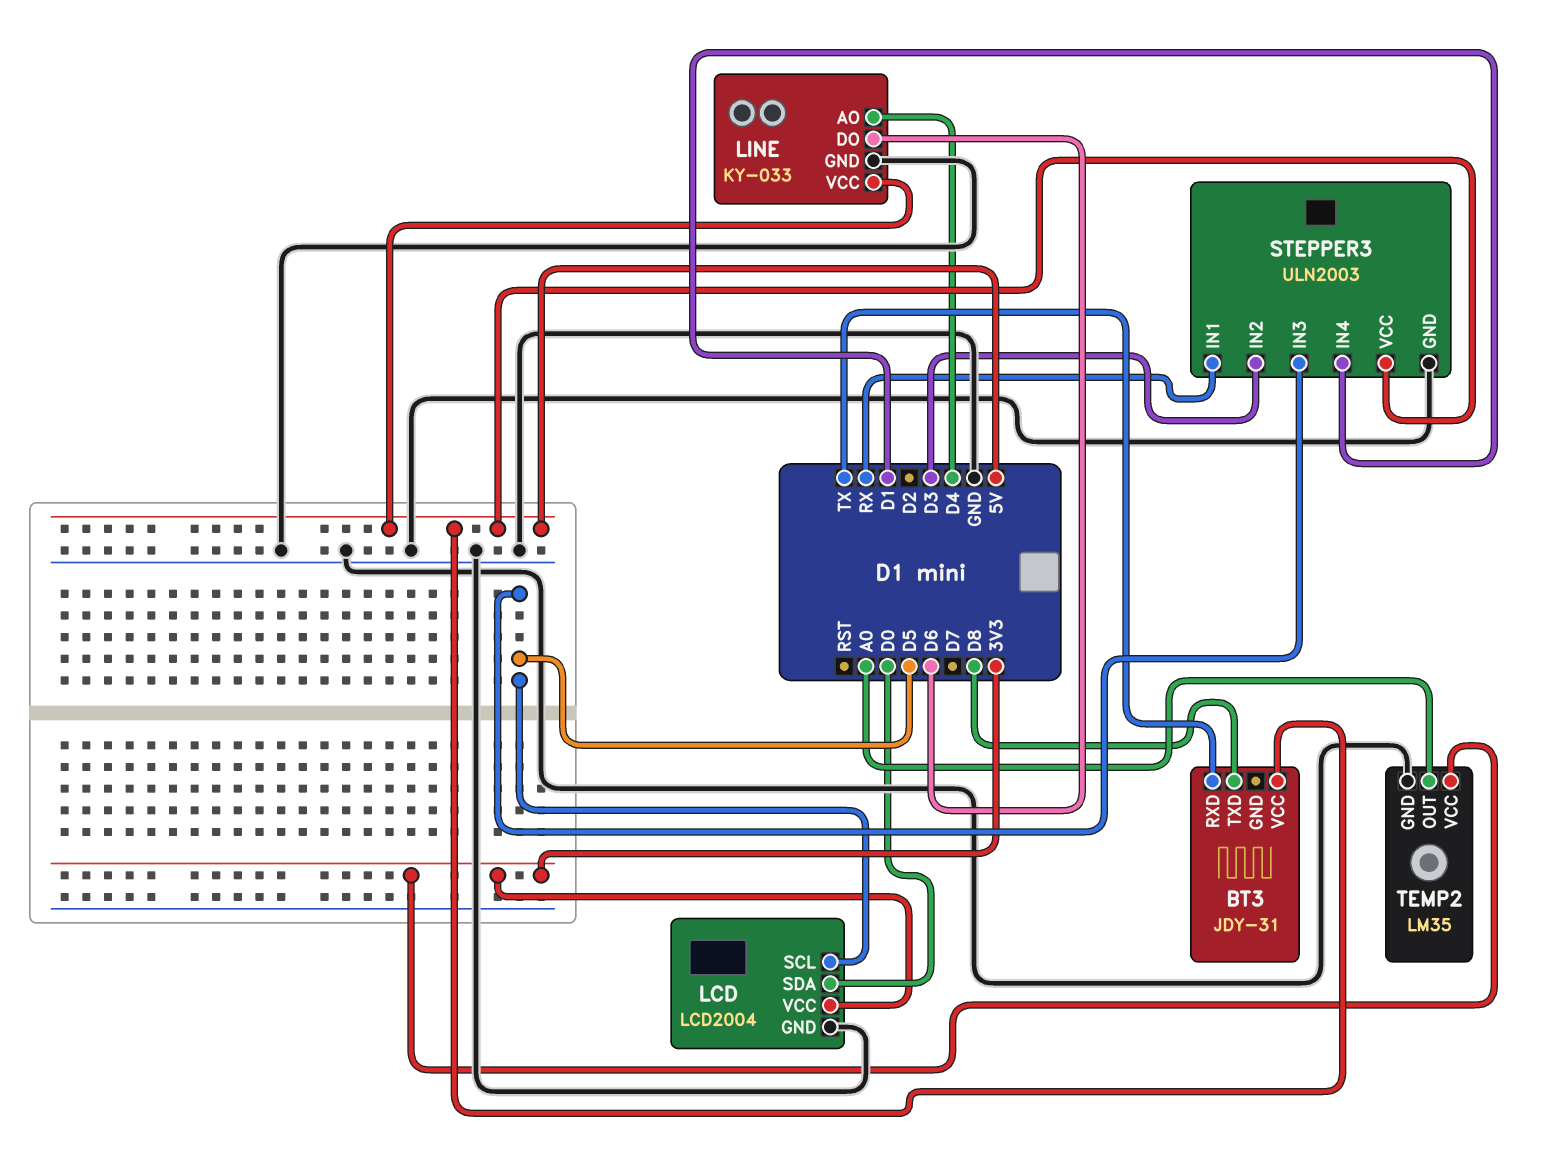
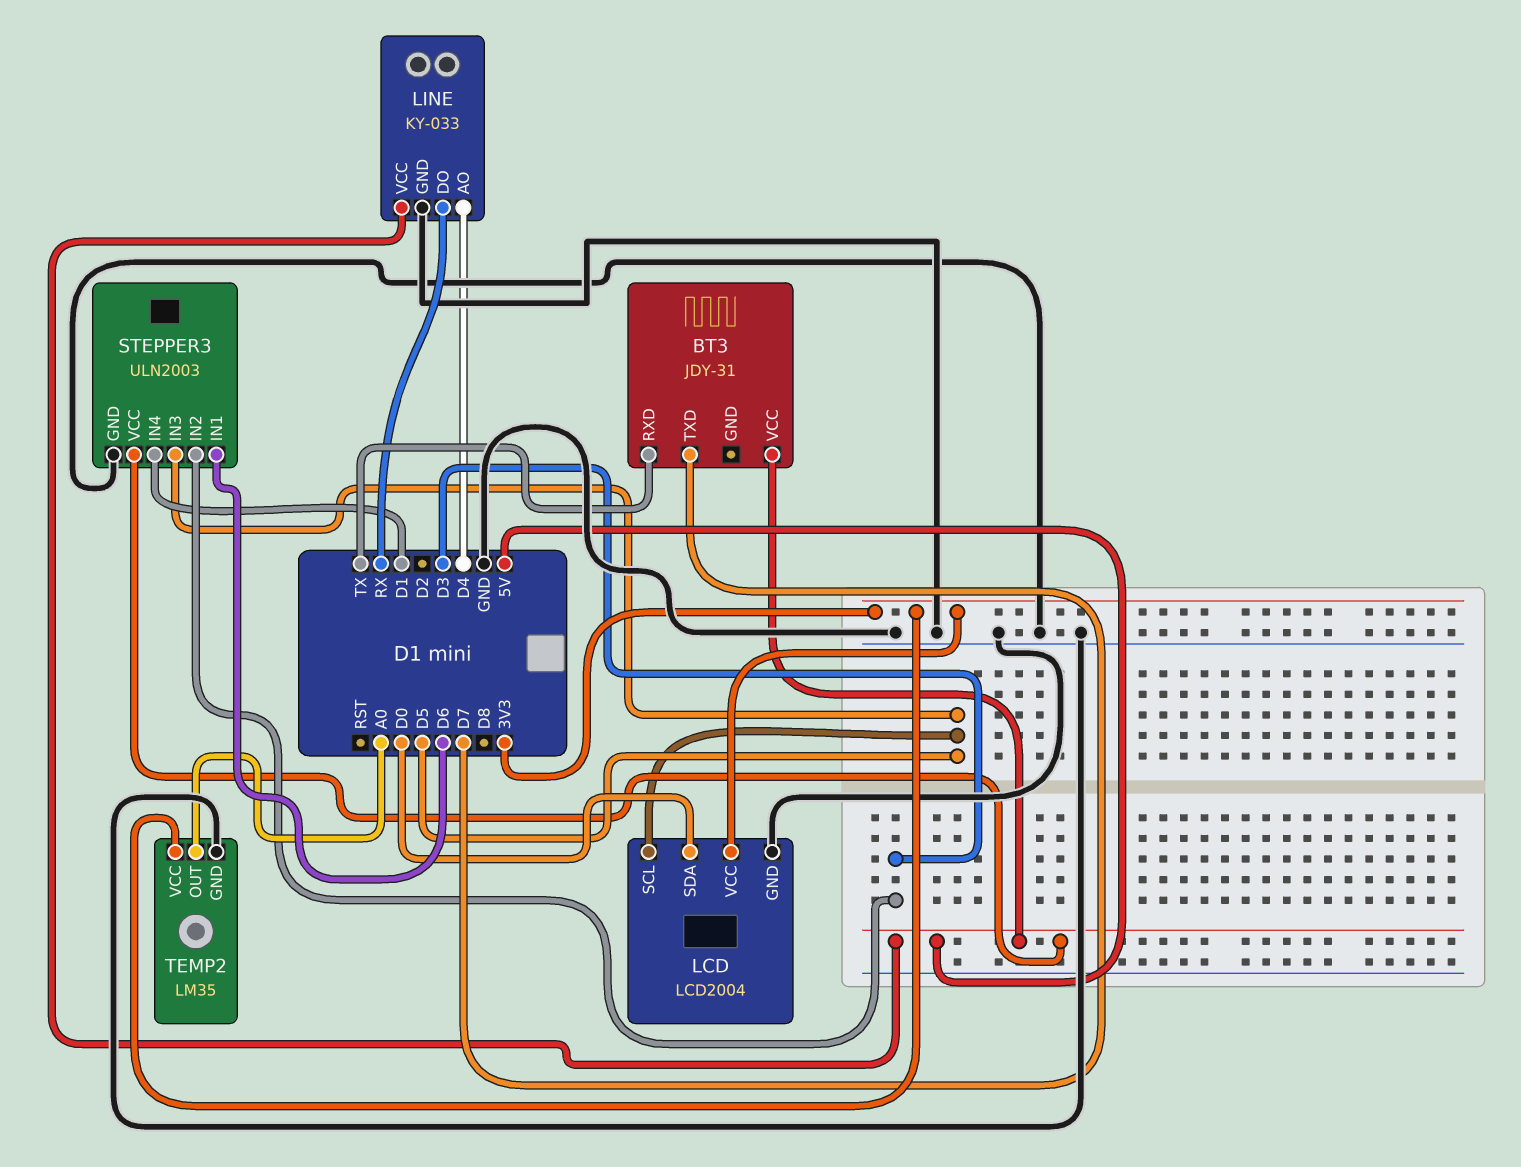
BT3 pin TXD: D8 -> D7
LINE pin DO: D6 -> RX
STEPPER3 pin IN1: RX -> D6

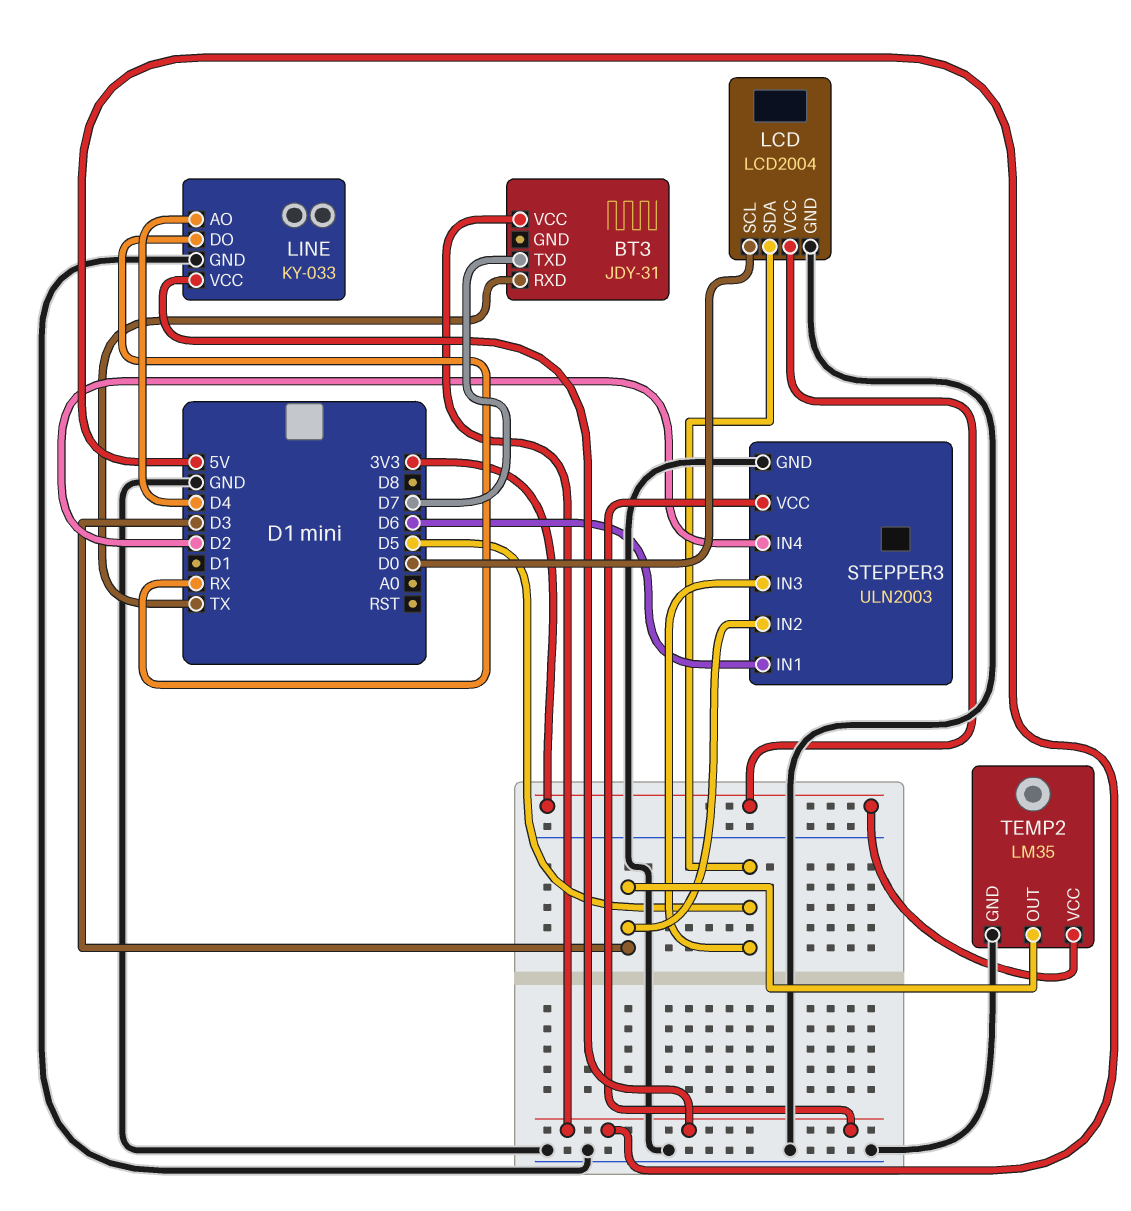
LCD pin SCL: D5 -> D0
LCD pin SDA: D0 -> D5
STEPPER3 pin IN4: D1 -> D2
TEMP2 pin OUT: A0 -> D3

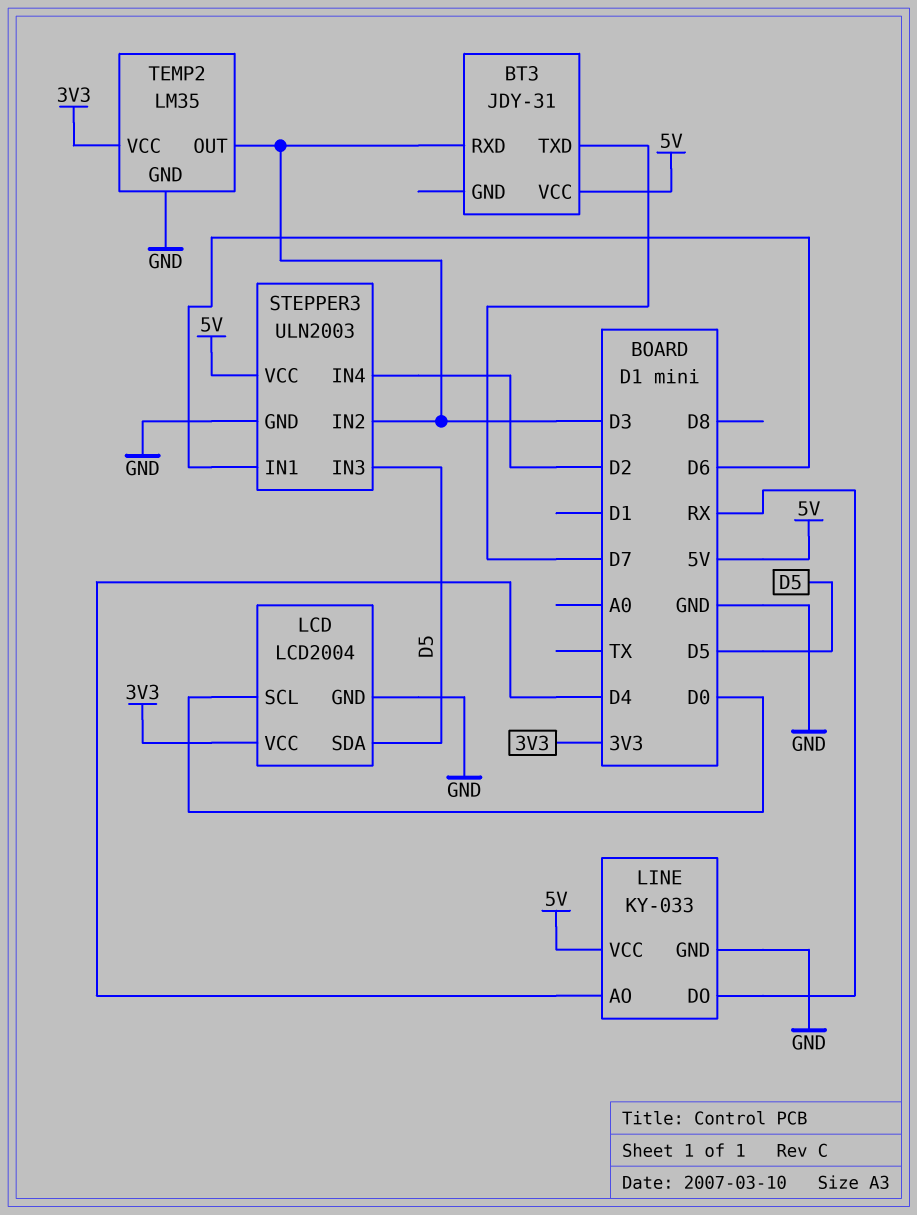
BT3 pin RXD: TX -> D3

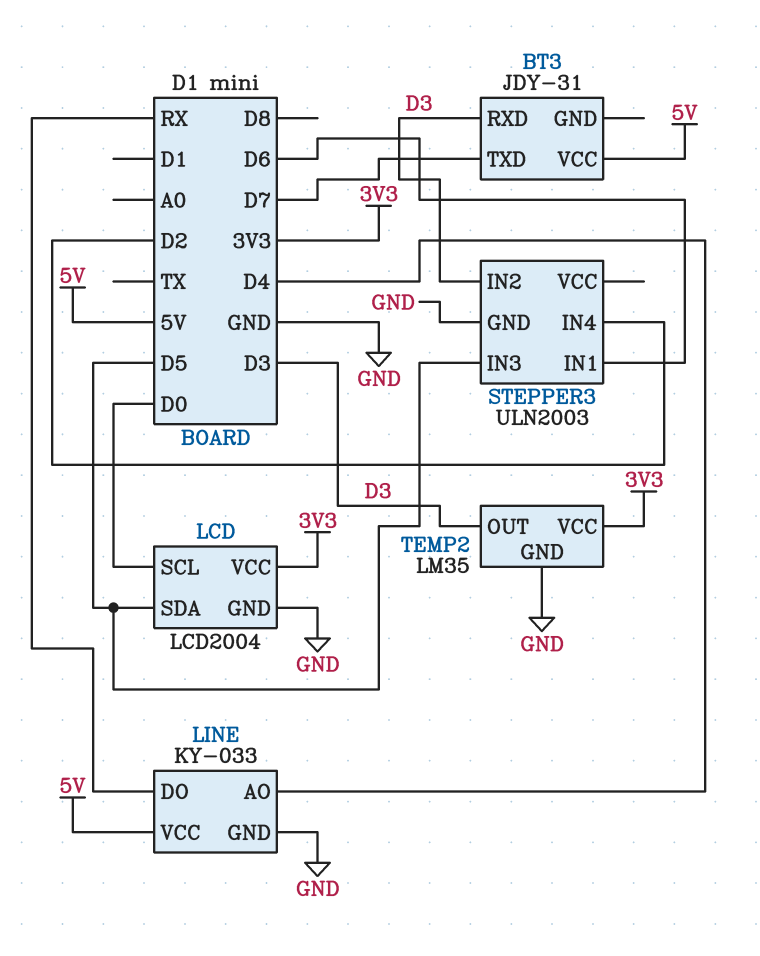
STEPPER3 pin VCC: 5V -> none

